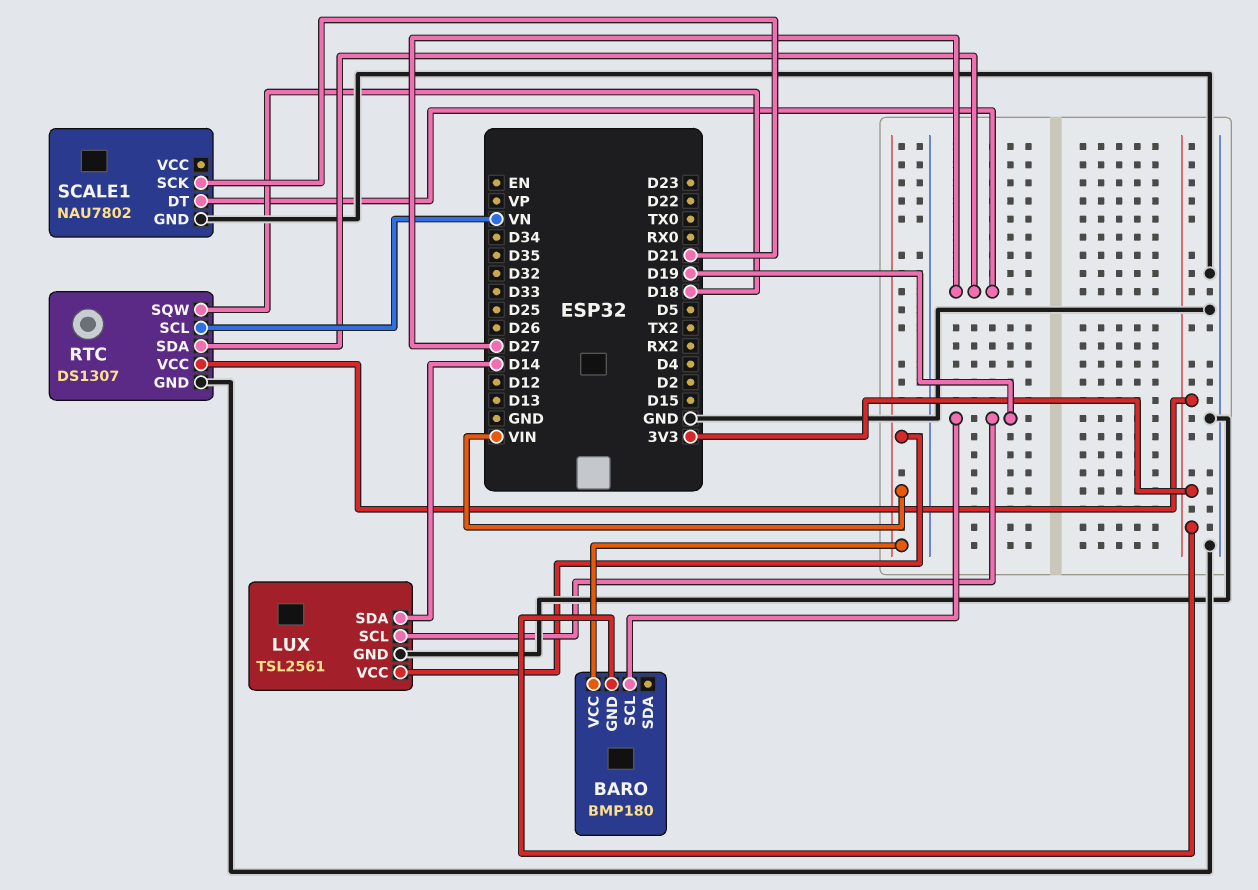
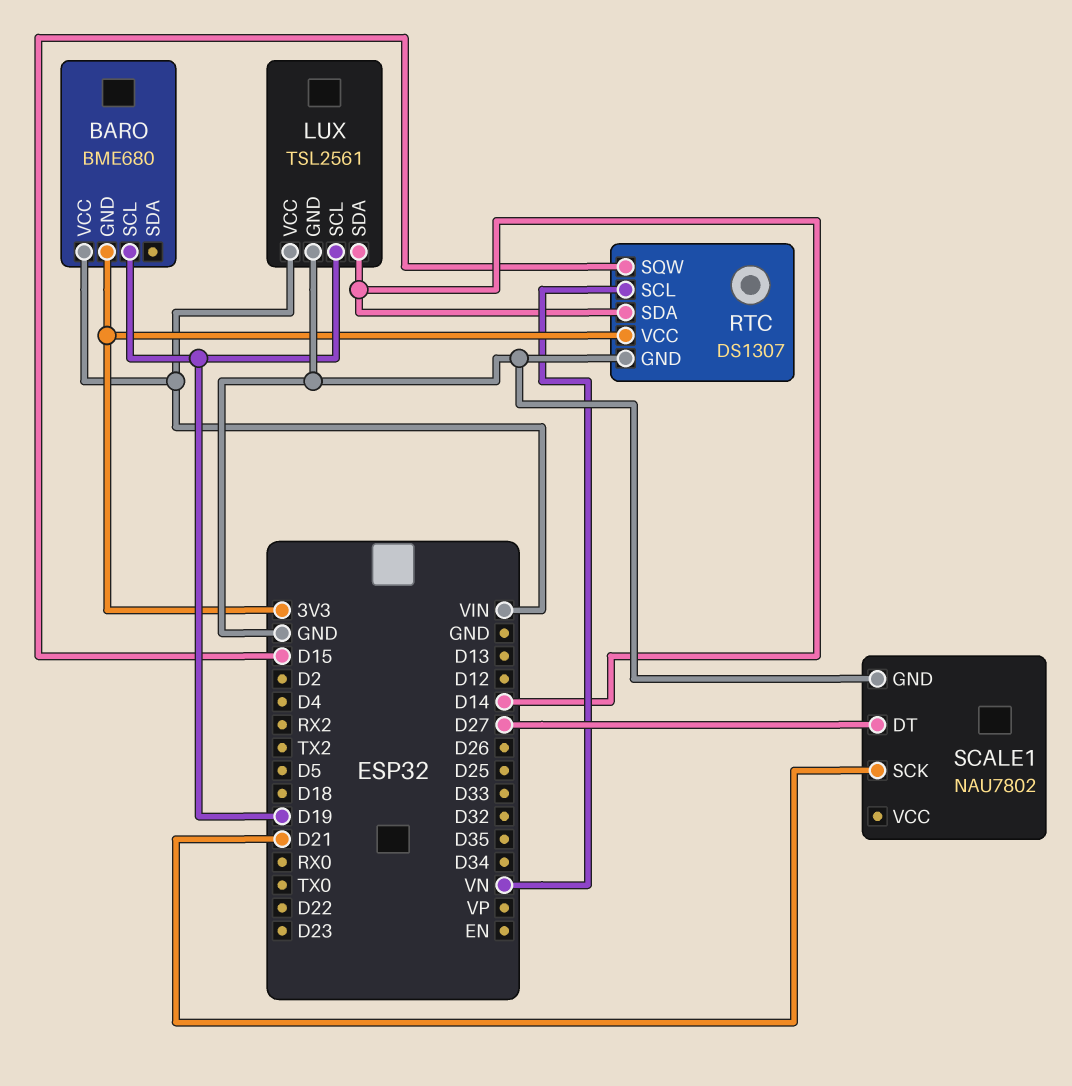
BARO: BMP180 -> BME680
RTC pin SDA: D27 -> D14
RTC pin SQW: D18 -> D15

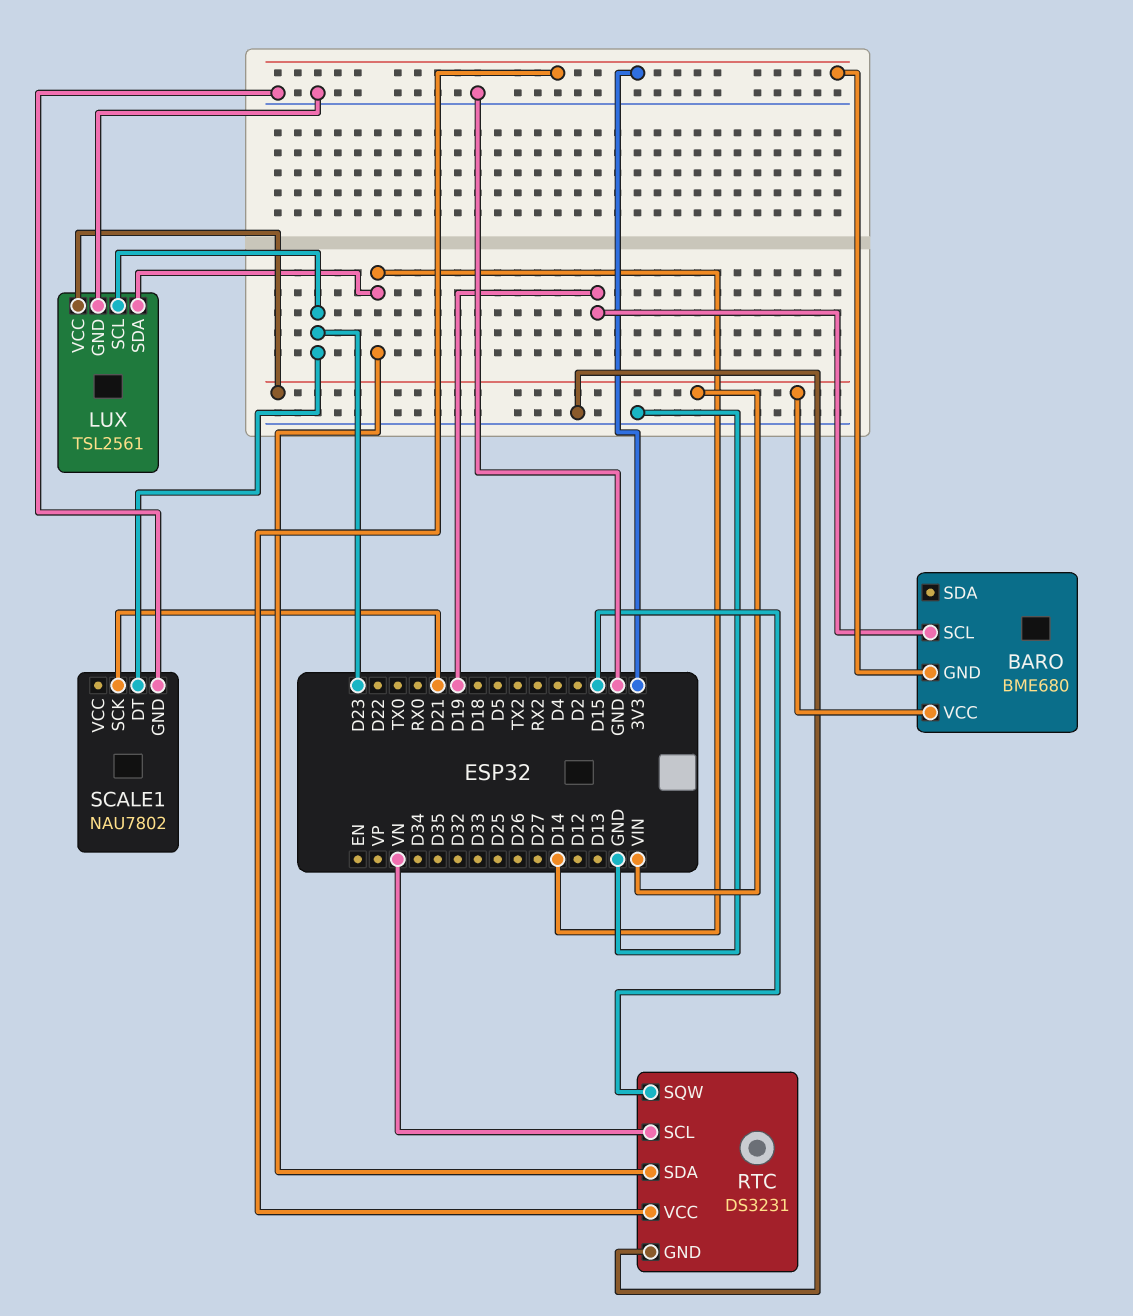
LUX pin SCL: D19 -> D23
RTC: DS1307 -> DS3231
SCALE1 pin DT: D27 -> D23

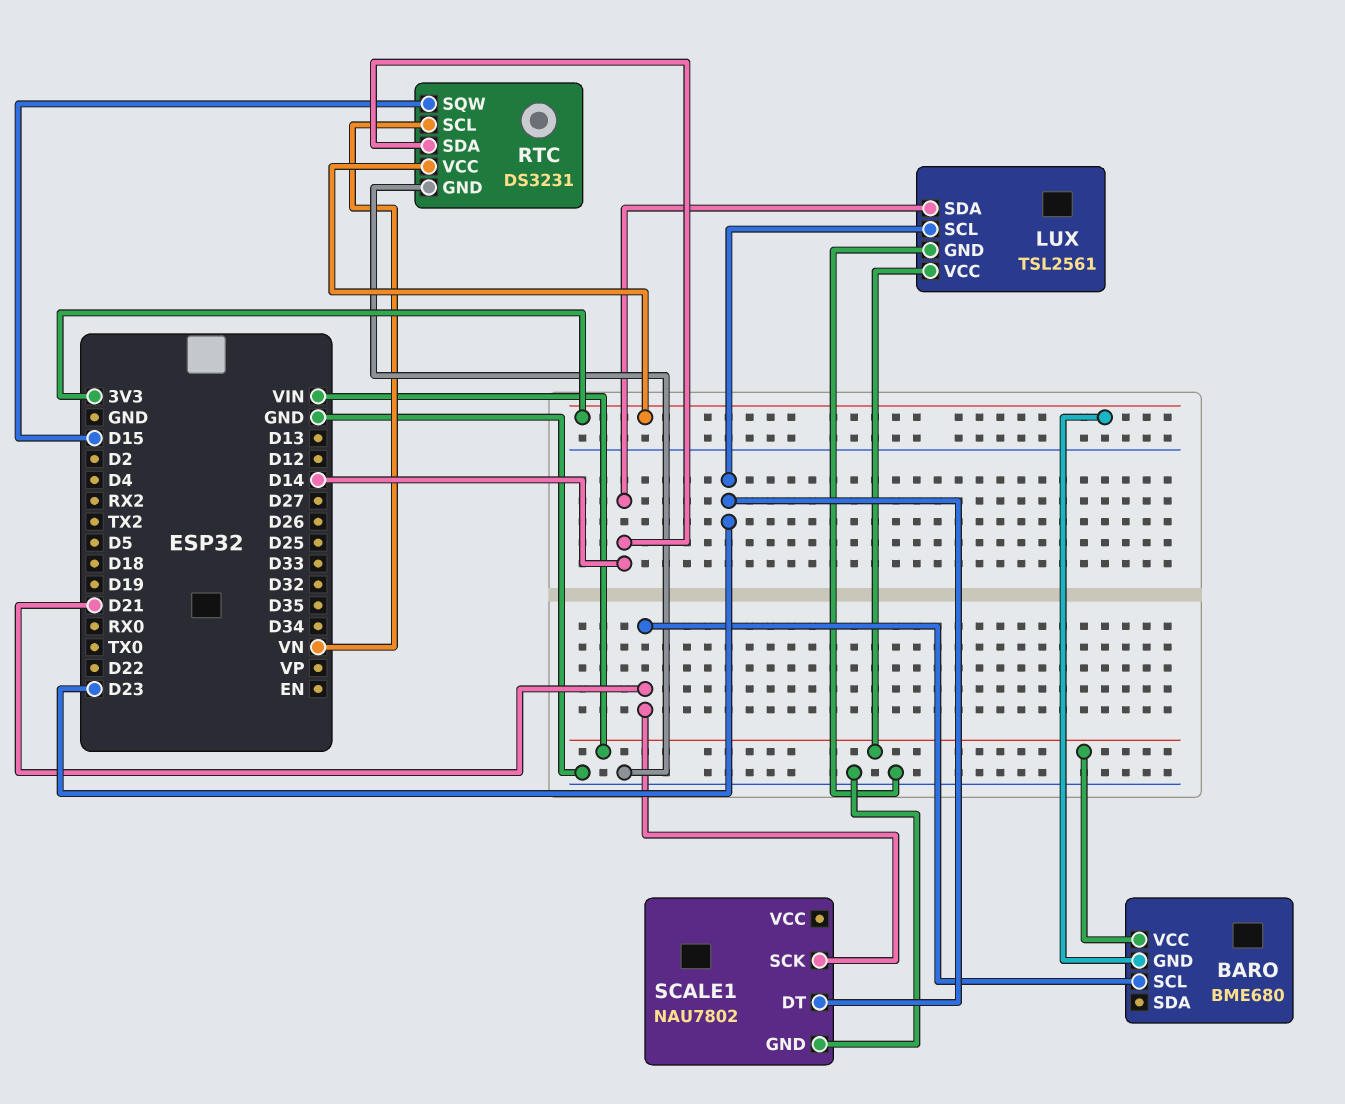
BARO pin SCL: D19 -> D21

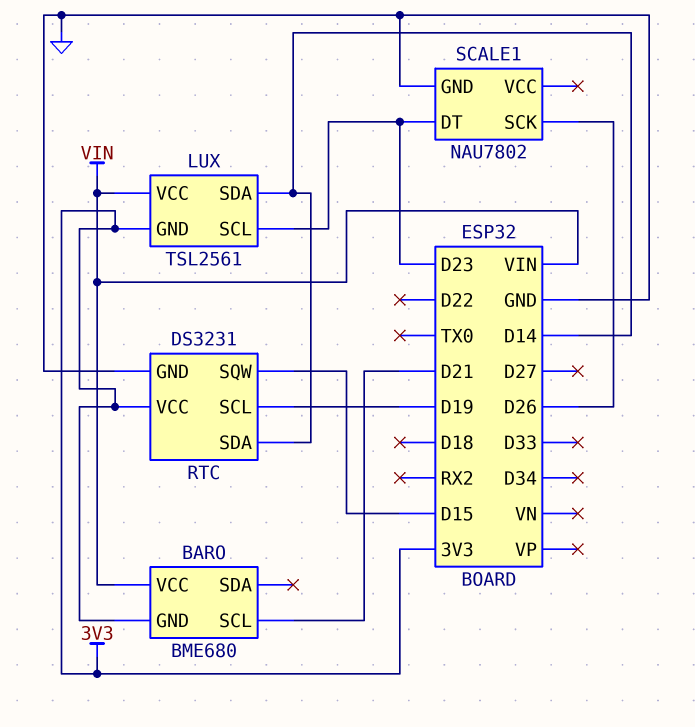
LUX pin GND: GND -> 3V3
RTC pin SCL: VN -> D19
SCALE1 pin SCK: D21 -> D26

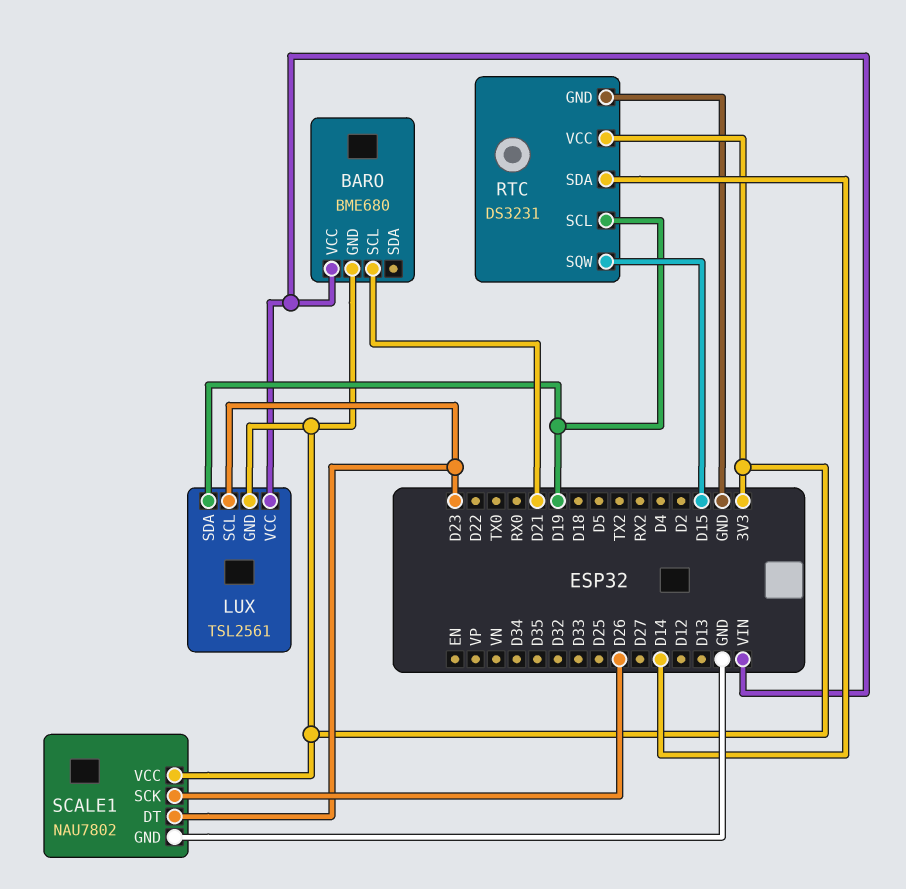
LUX pin SDA: D14 -> D19
SCALE1 pin VCC: none -> 3V3

